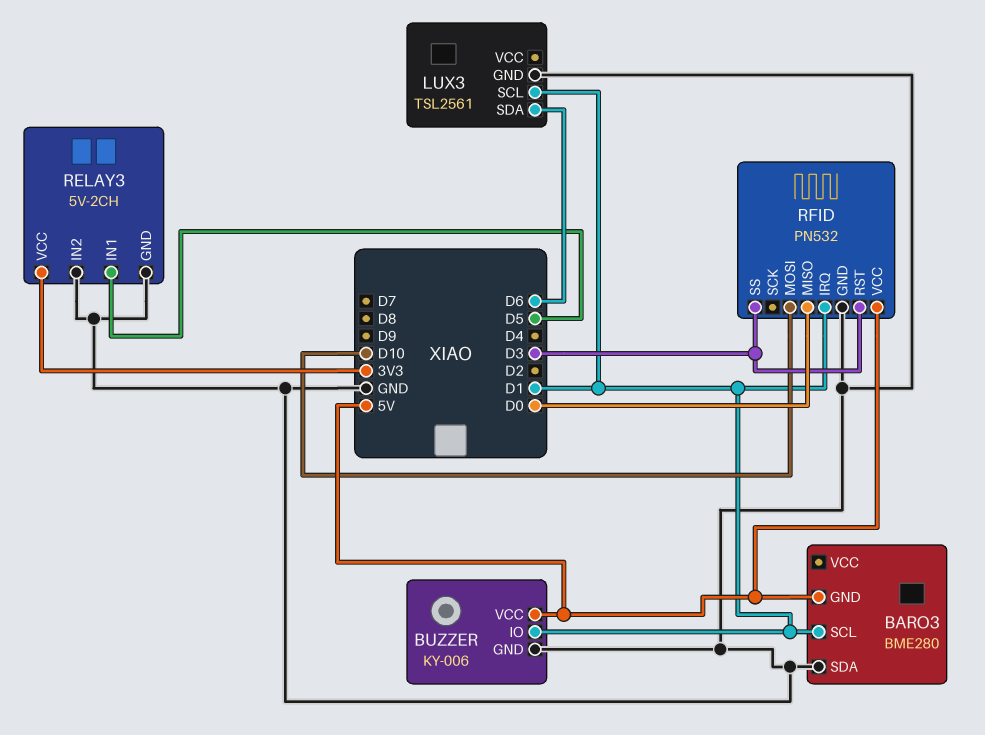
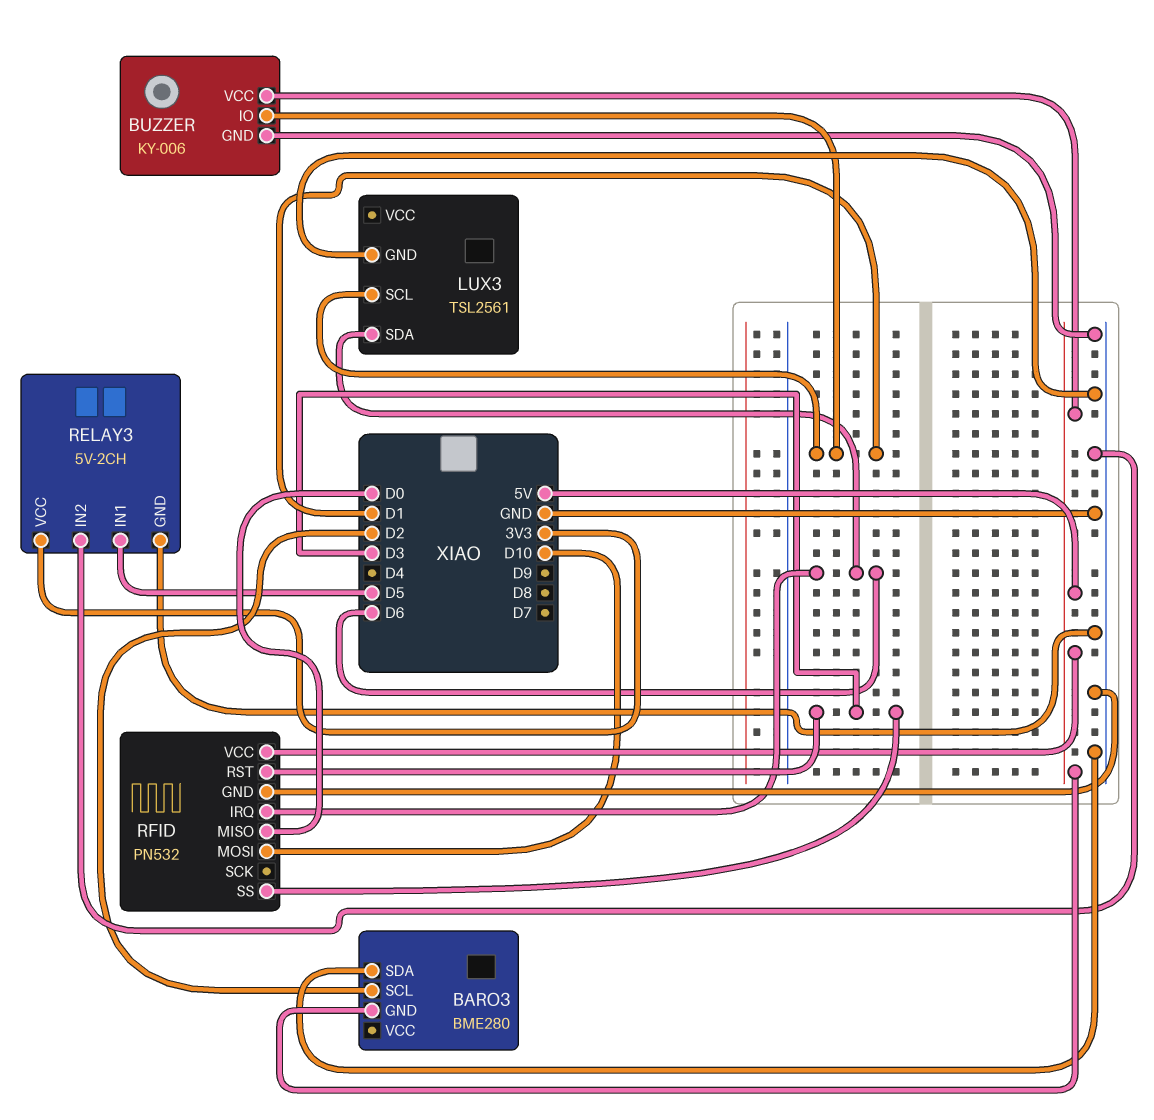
BARO3 pin SCL: D1 -> D2
RFID pin IRQ: D1 -> D6

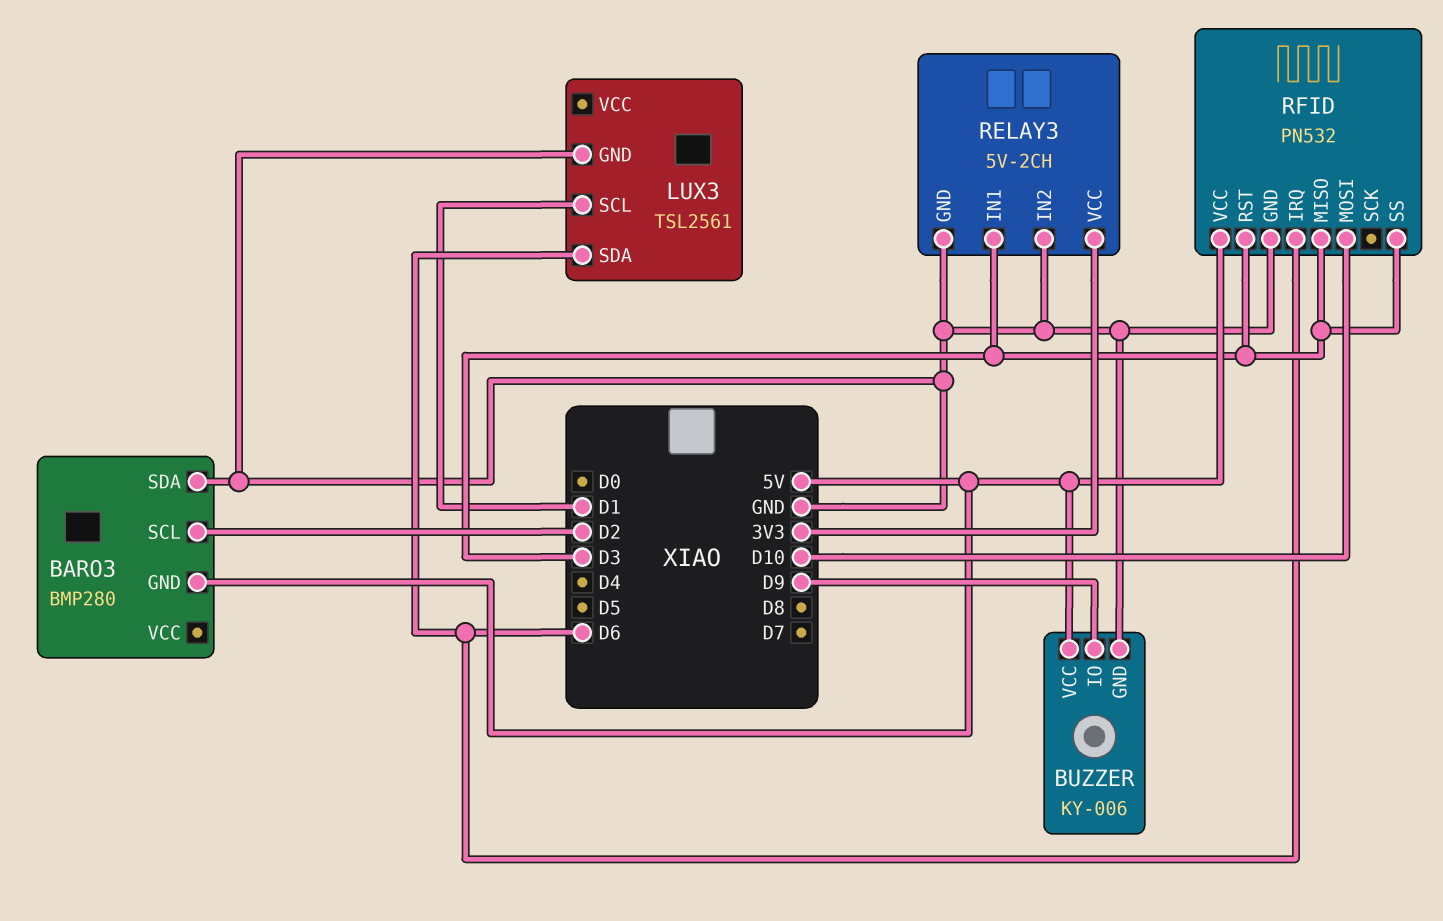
BARO3: BME280 -> BMP280
BUZZER pin IO: D1 -> D9
RELAY3 pin IN1: D5 -> D3
RFID pin MISO: D0 -> D3

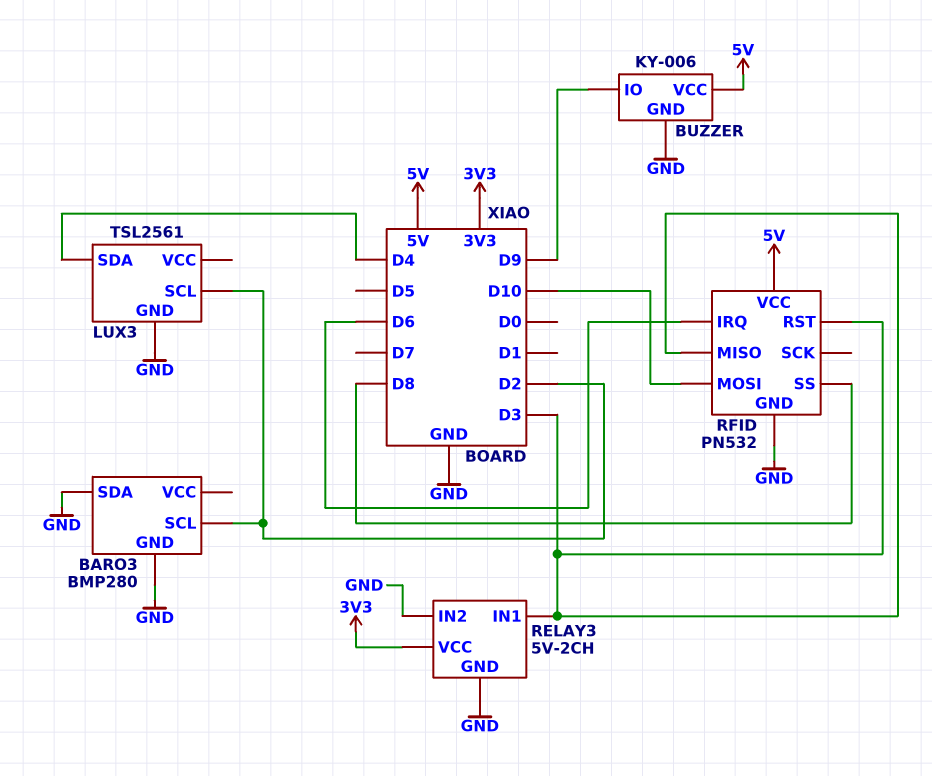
BARO3 pin GND: 5V -> GND
LUX3 pin SCL: D1 -> D2
LUX3 pin SDA: D6 -> D4
RFID pin SS: D3 -> D8

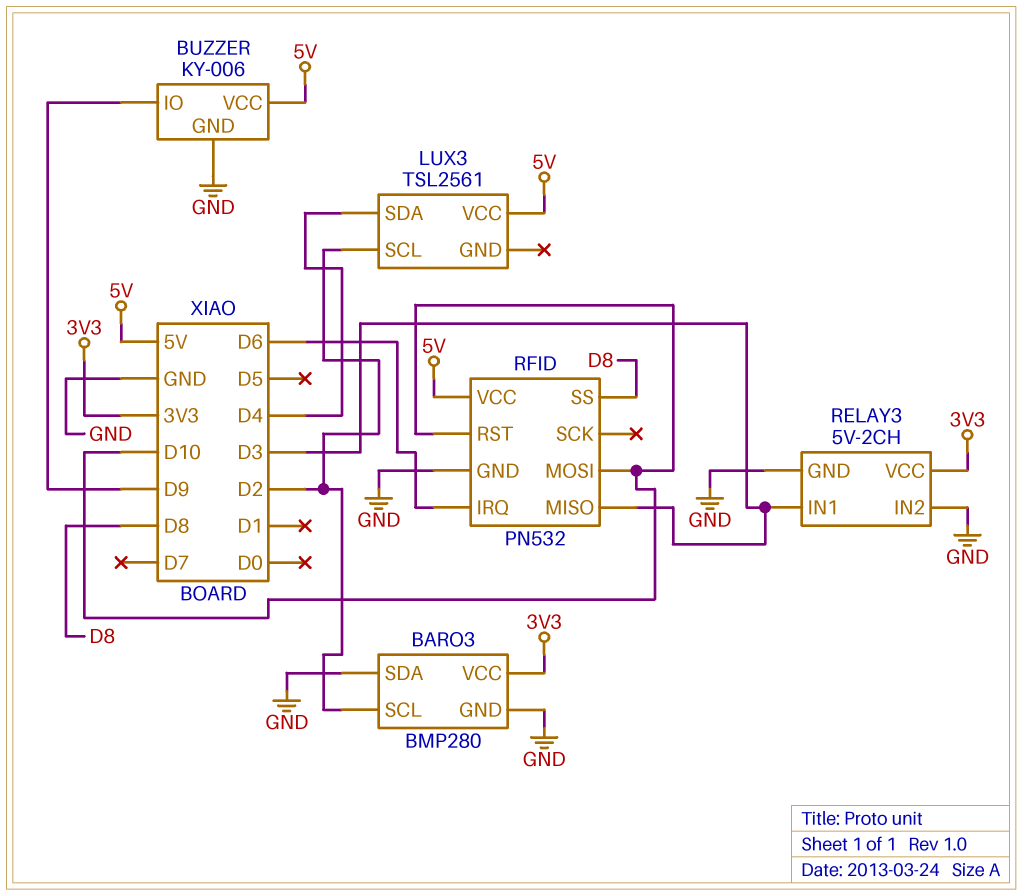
BARO3 pin VCC: none -> 3V3
LUX3 pin GND: GND -> none
LUX3 pin VCC: none -> 5V
RFID pin RST: D3 -> D10

